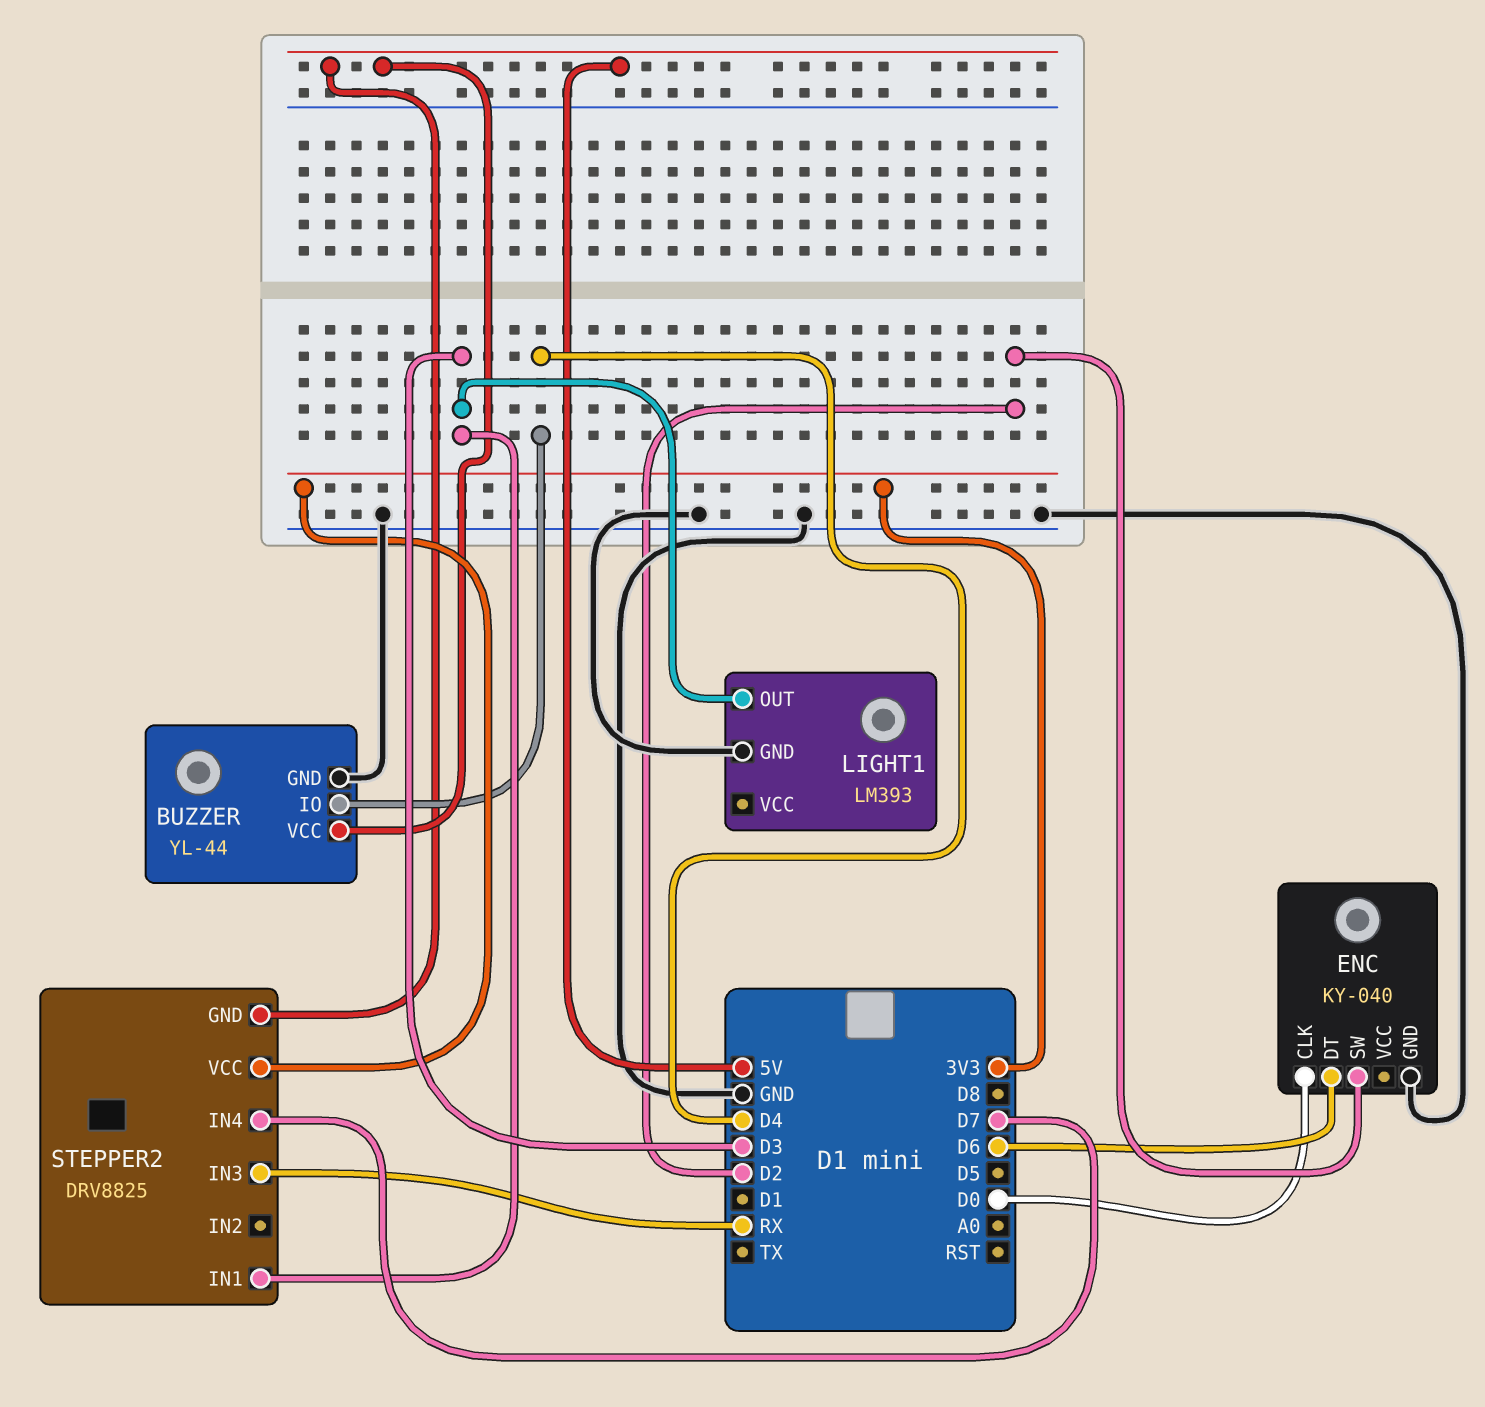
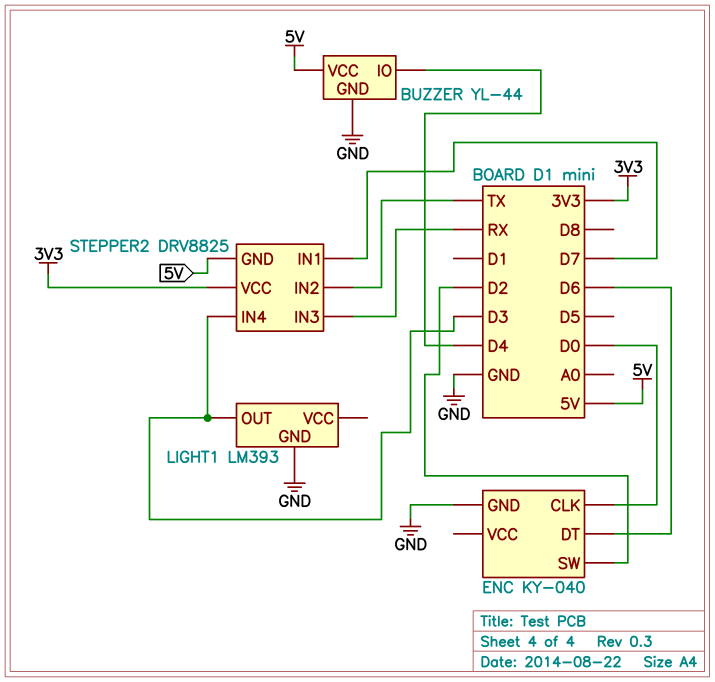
STEPPER2 pin IN1: D3 -> D7
STEPPER2 pin IN2: none -> TX
STEPPER2 pin IN4: D7 -> D3

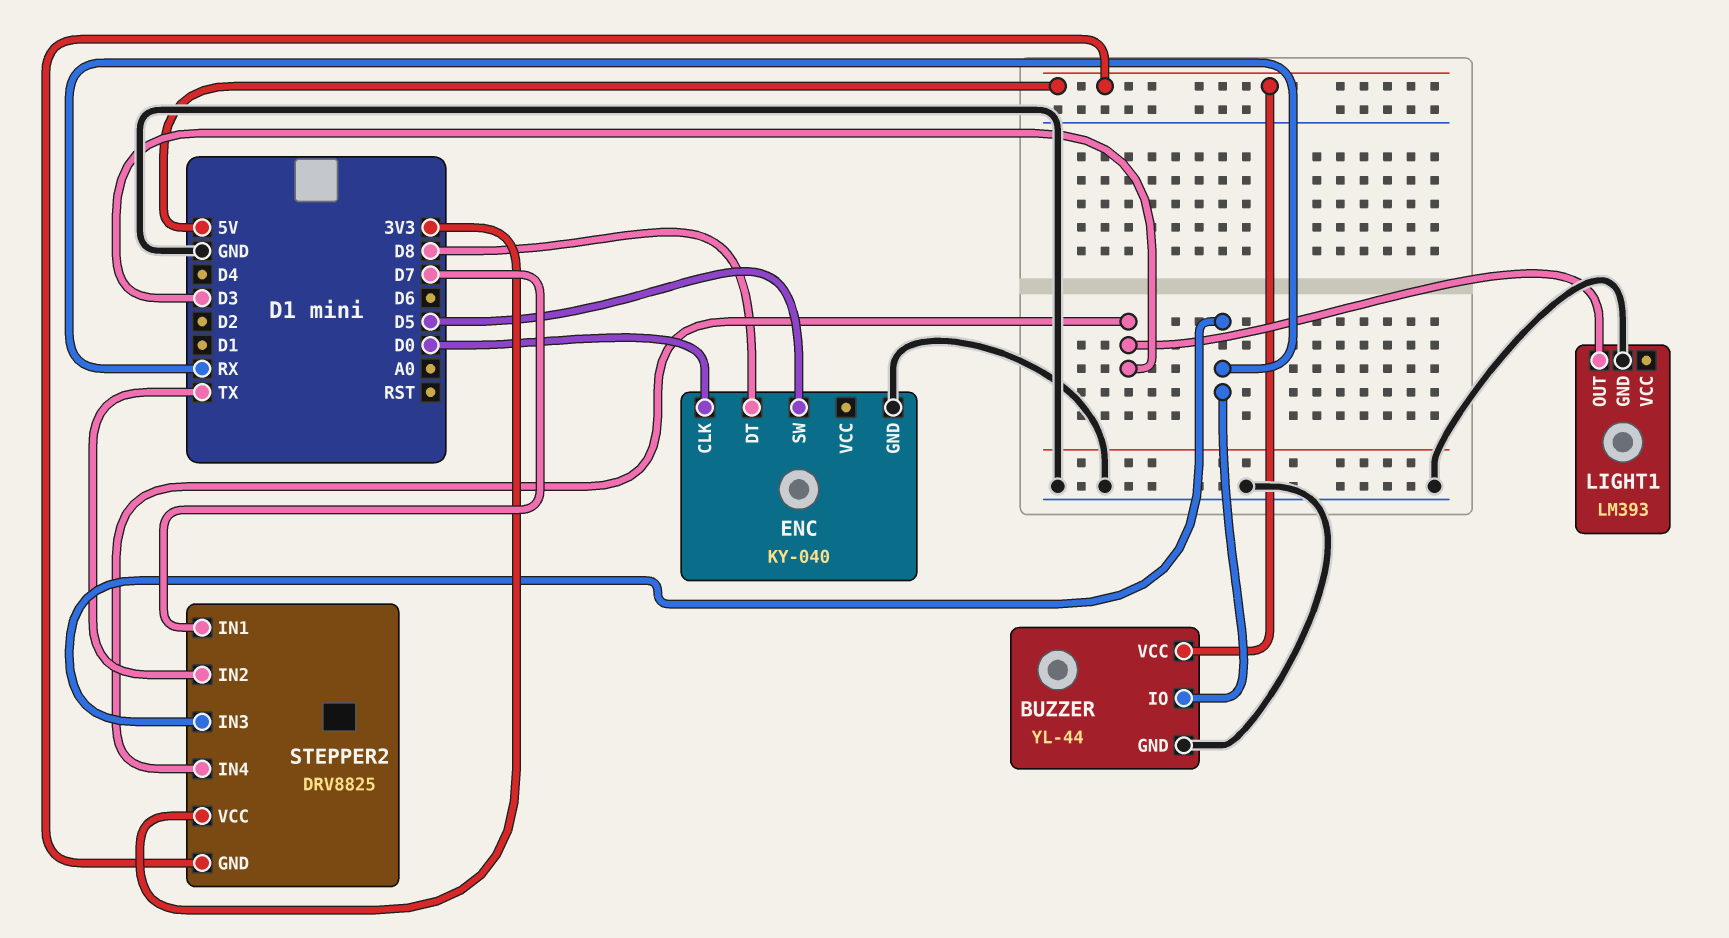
BUZZER pin IO: D4 -> RX
ENC pin DT: D6 -> D8
ENC pin SW: D2 -> D5

